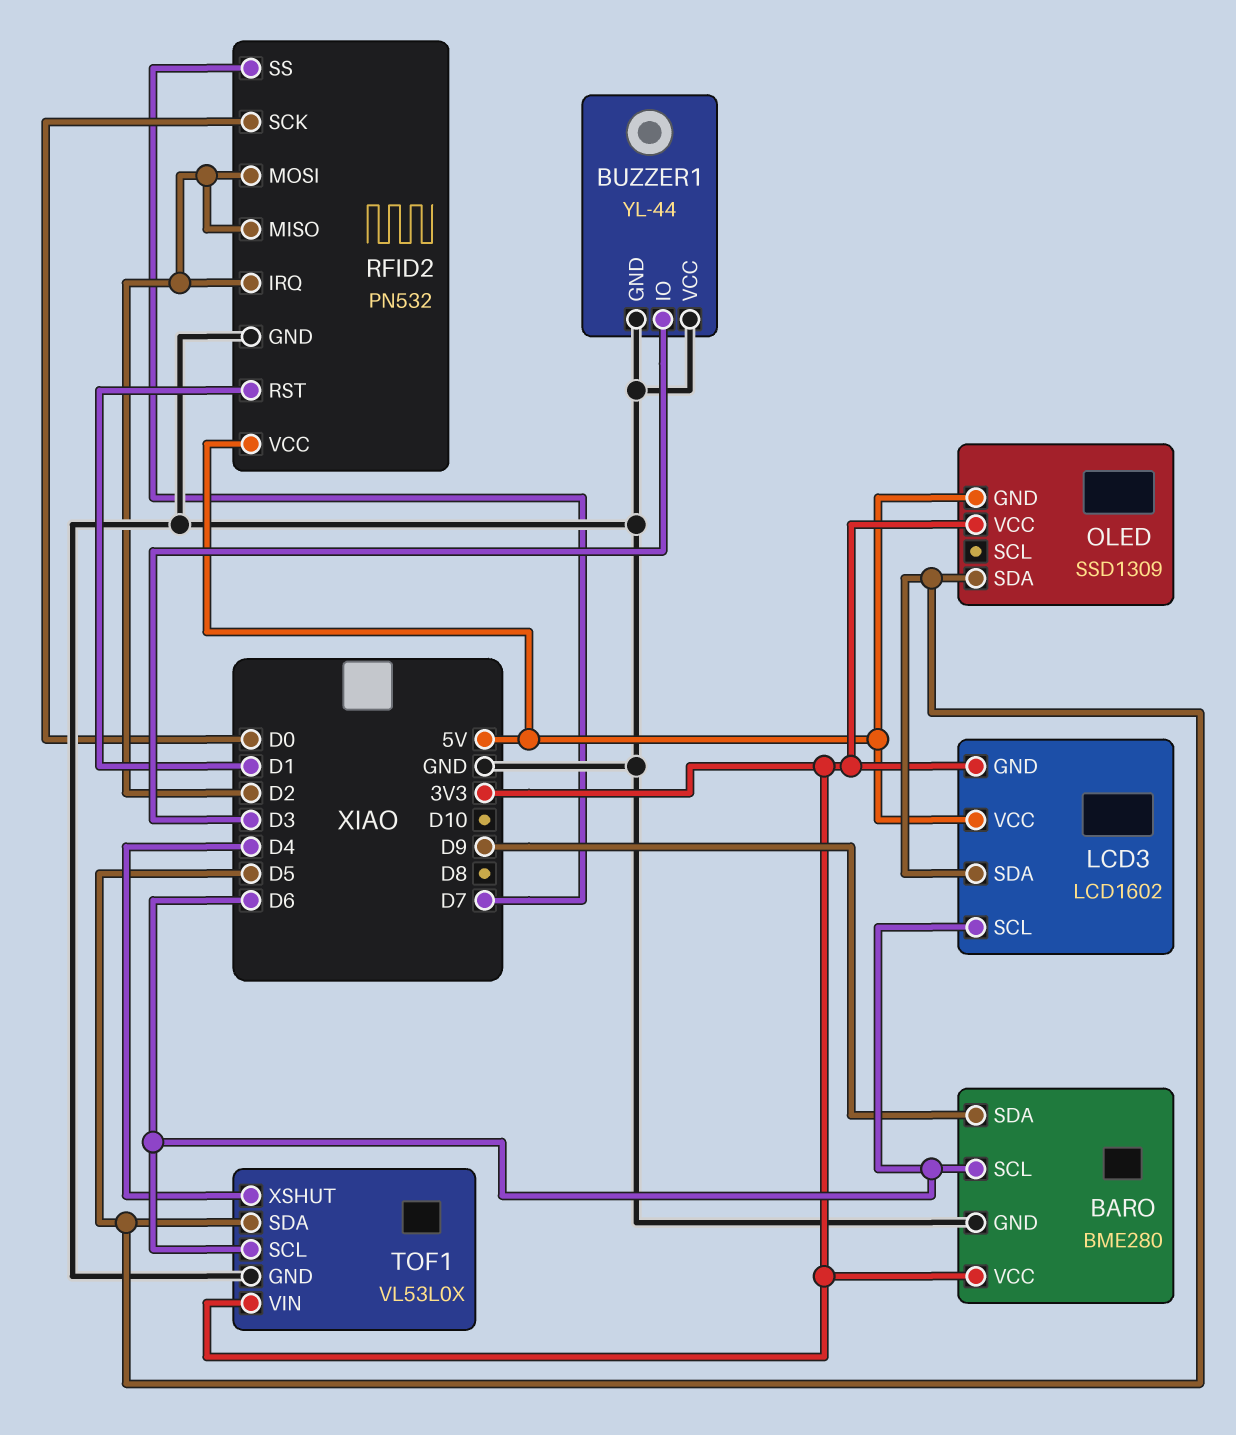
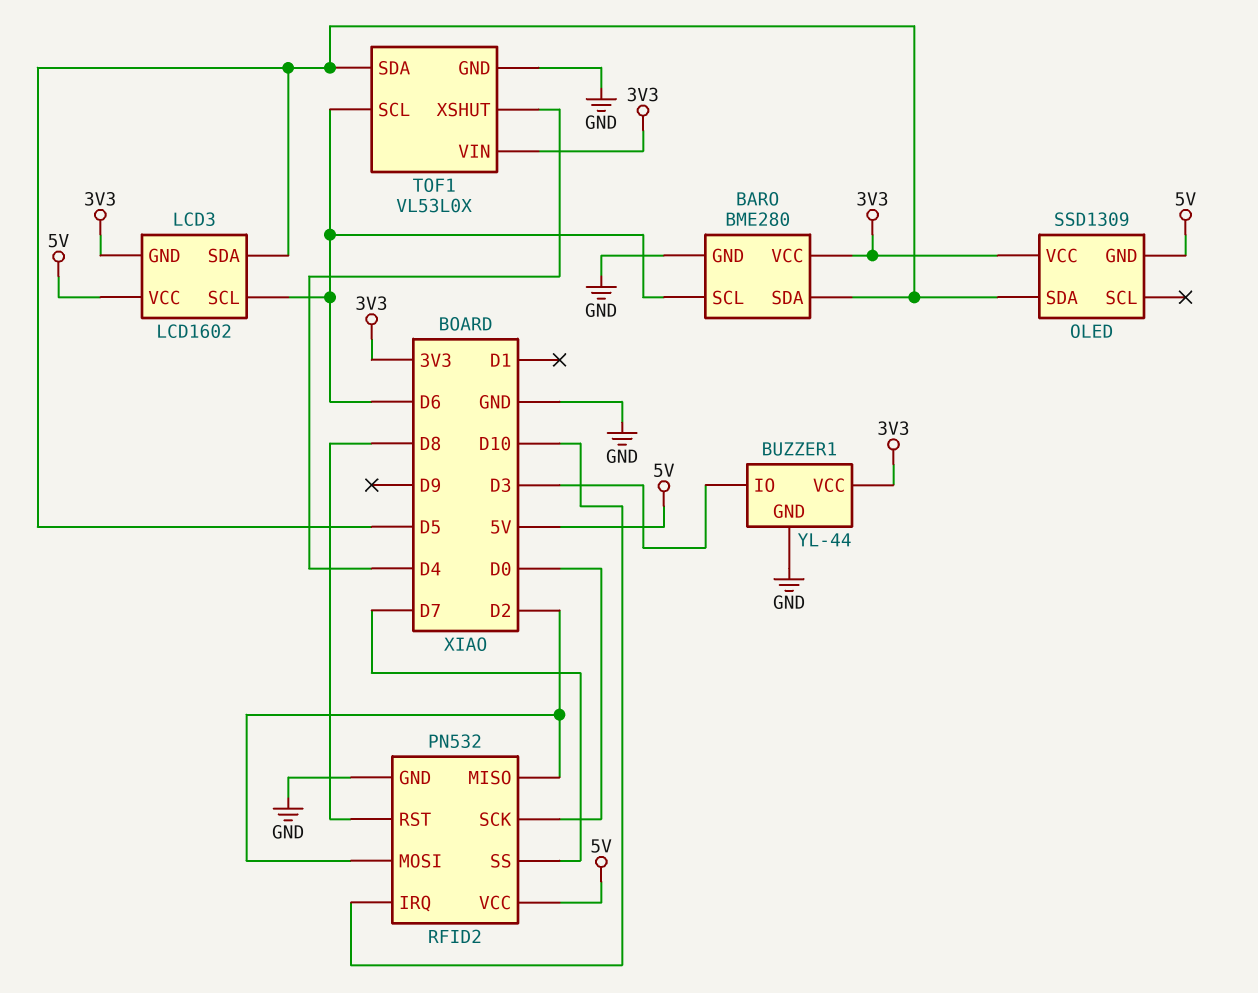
BARO pin SDA: D9 -> D5
BUZZER1 pin VCC: GND -> 3V3
RFID2 pin IRQ: D2 -> D10
RFID2 pin RST: D1 -> D8

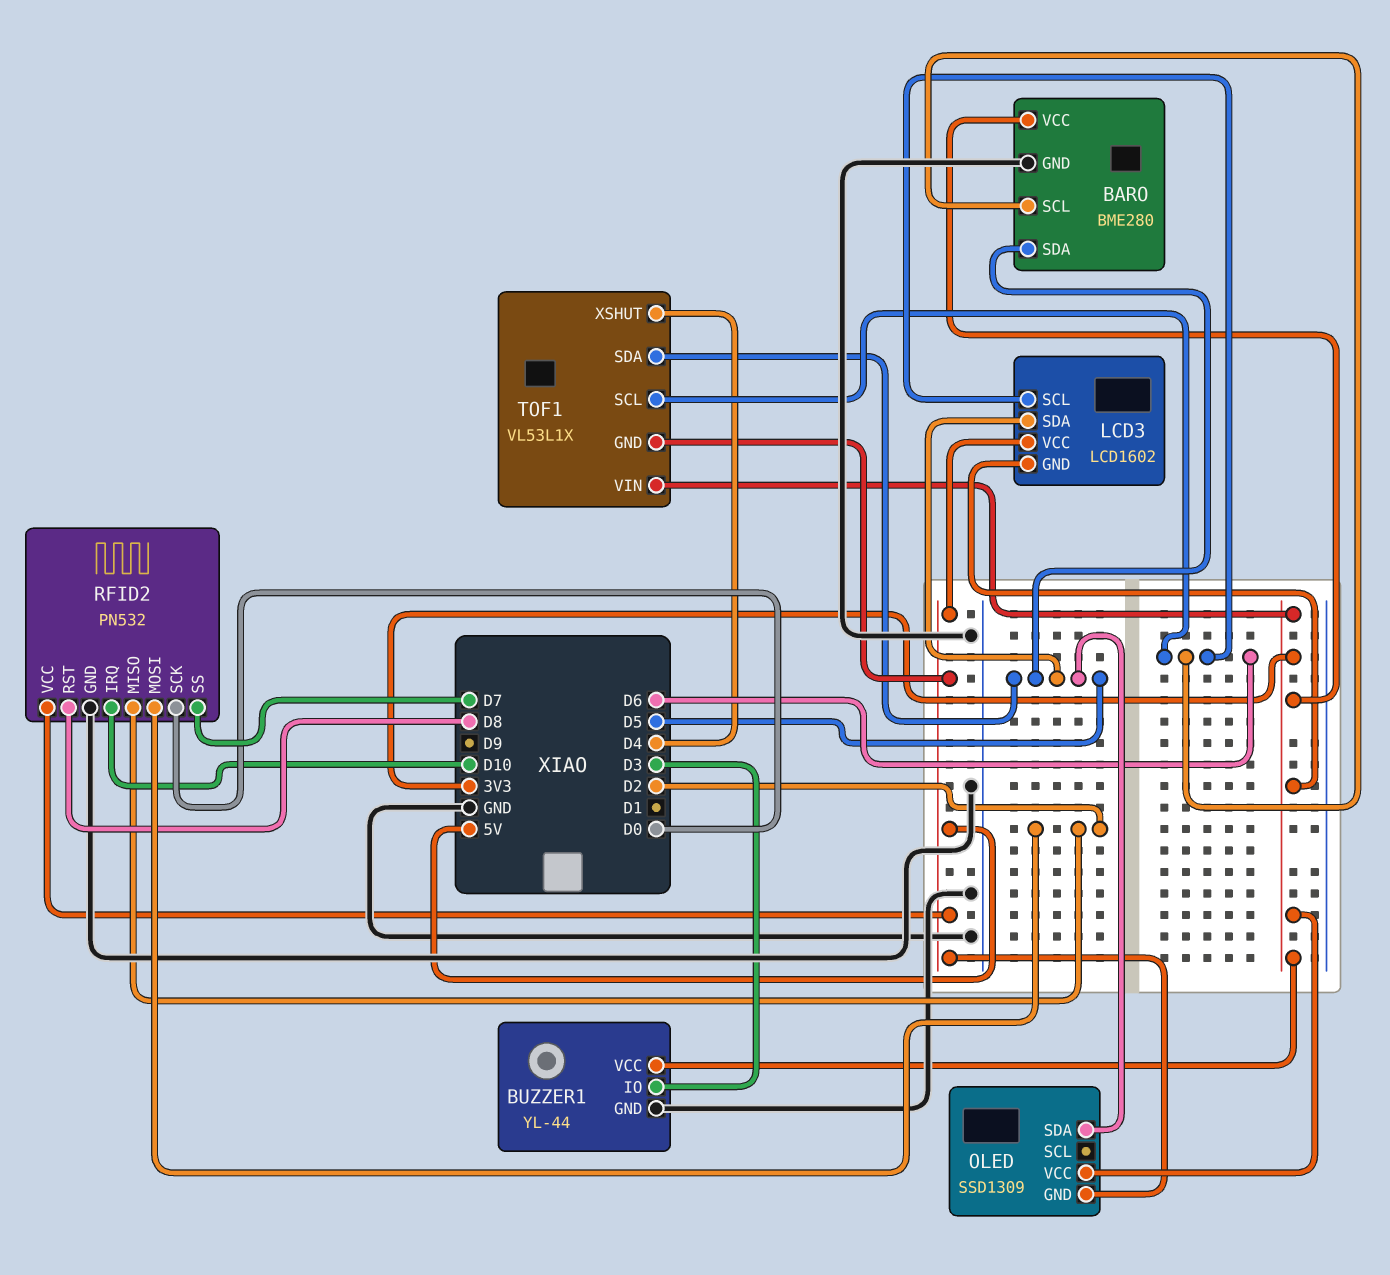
TOF1: VL53L0X -> VL53L1X
TOF1 pin GND: GND -> 5V

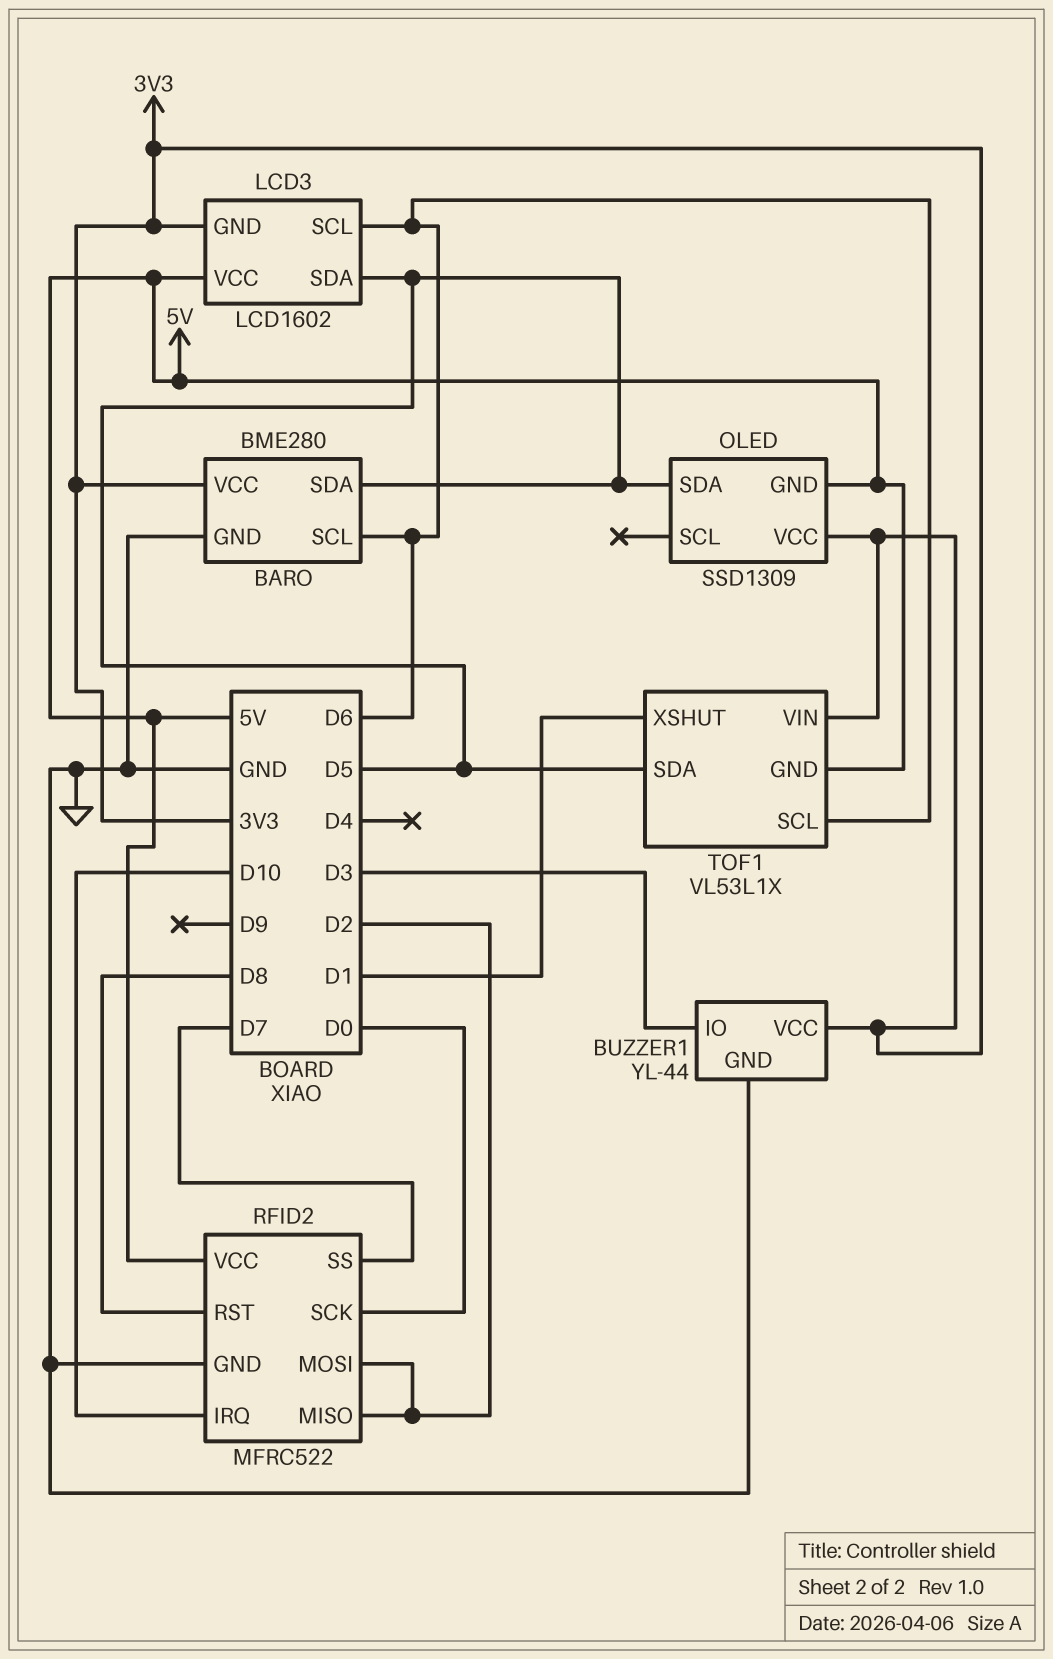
RFID2: PN532 -> MFRC522
TOF1 pin XSHUT: D4 -> D1

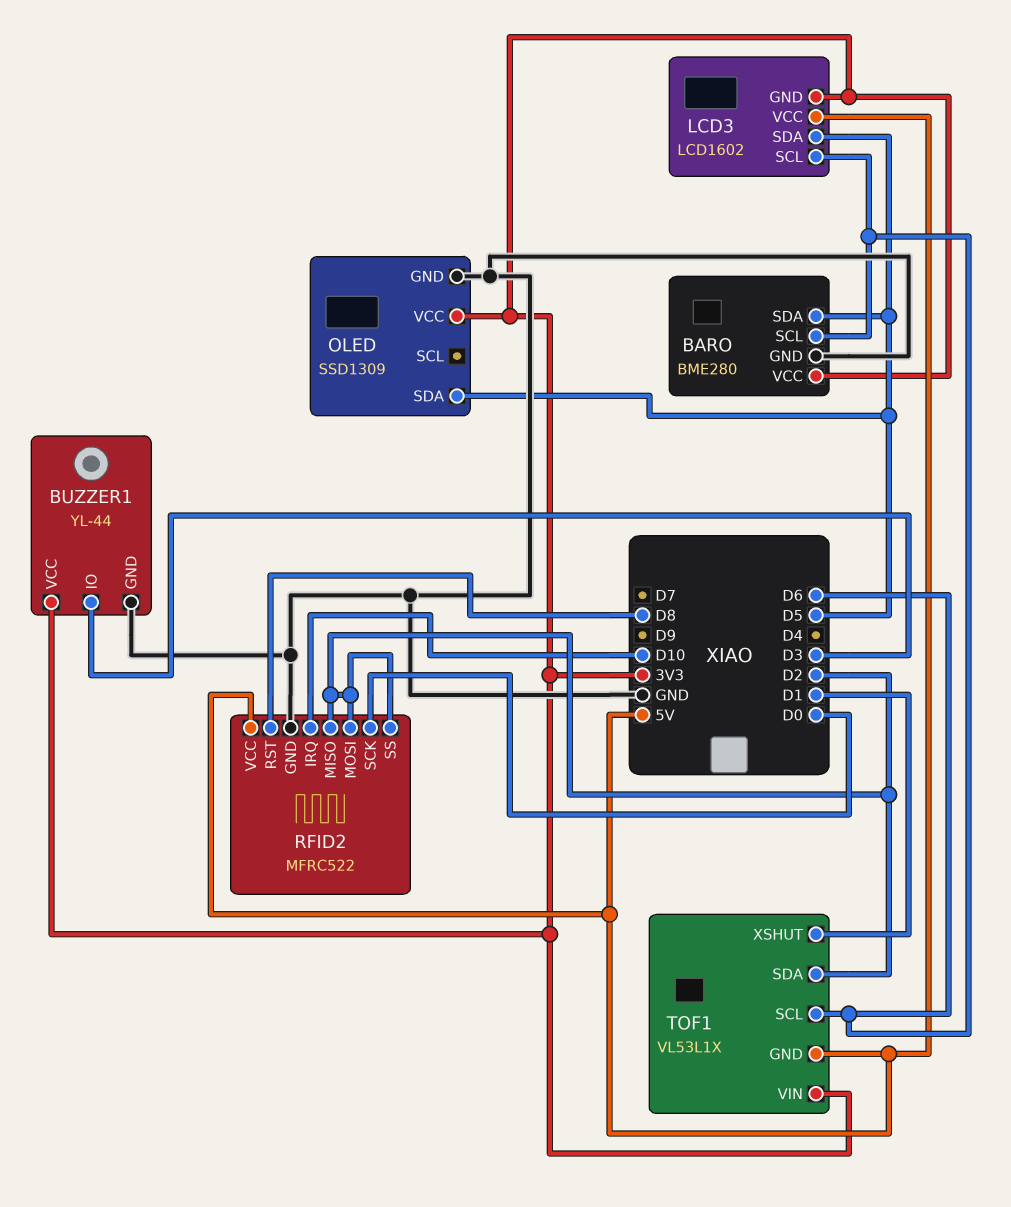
OLED pin GND: 5V -> GND
RFID2 pin SS: D7 -> D2
TOF1 pin SDA: D5 -> D2

